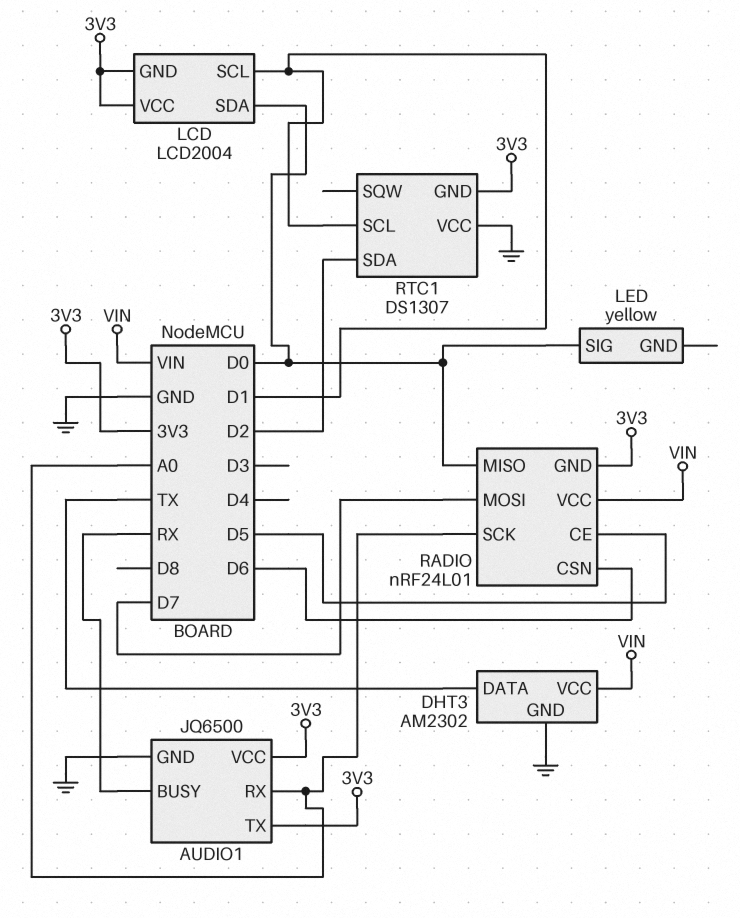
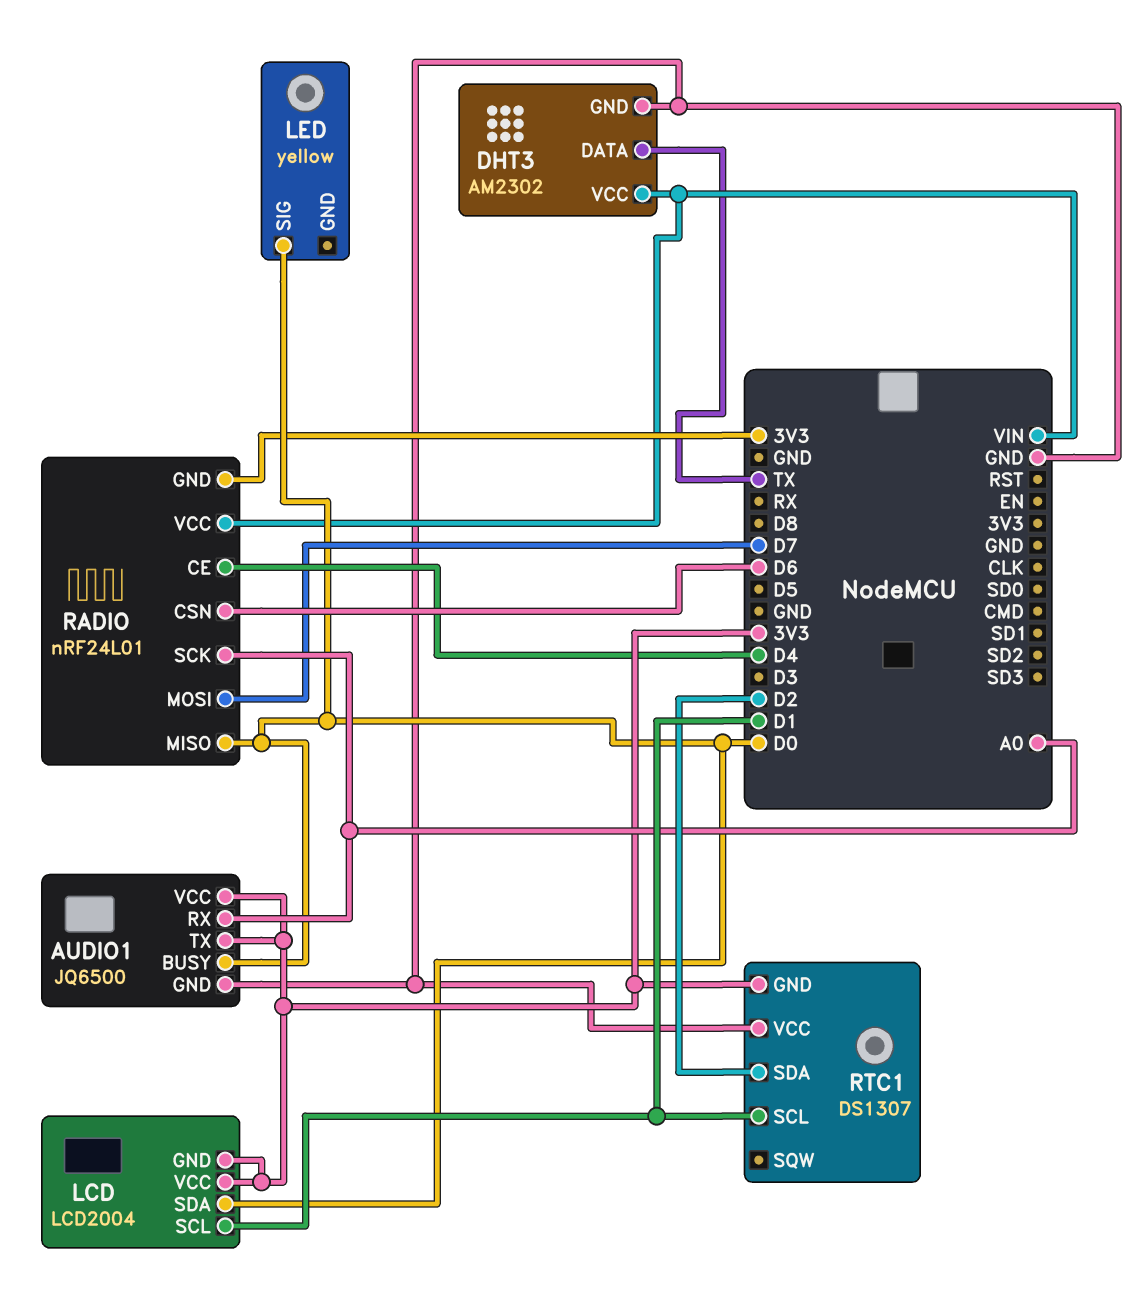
AUDIO1 pin BUSY: RX -> D0
RADIO pin CE: D5 -> D4

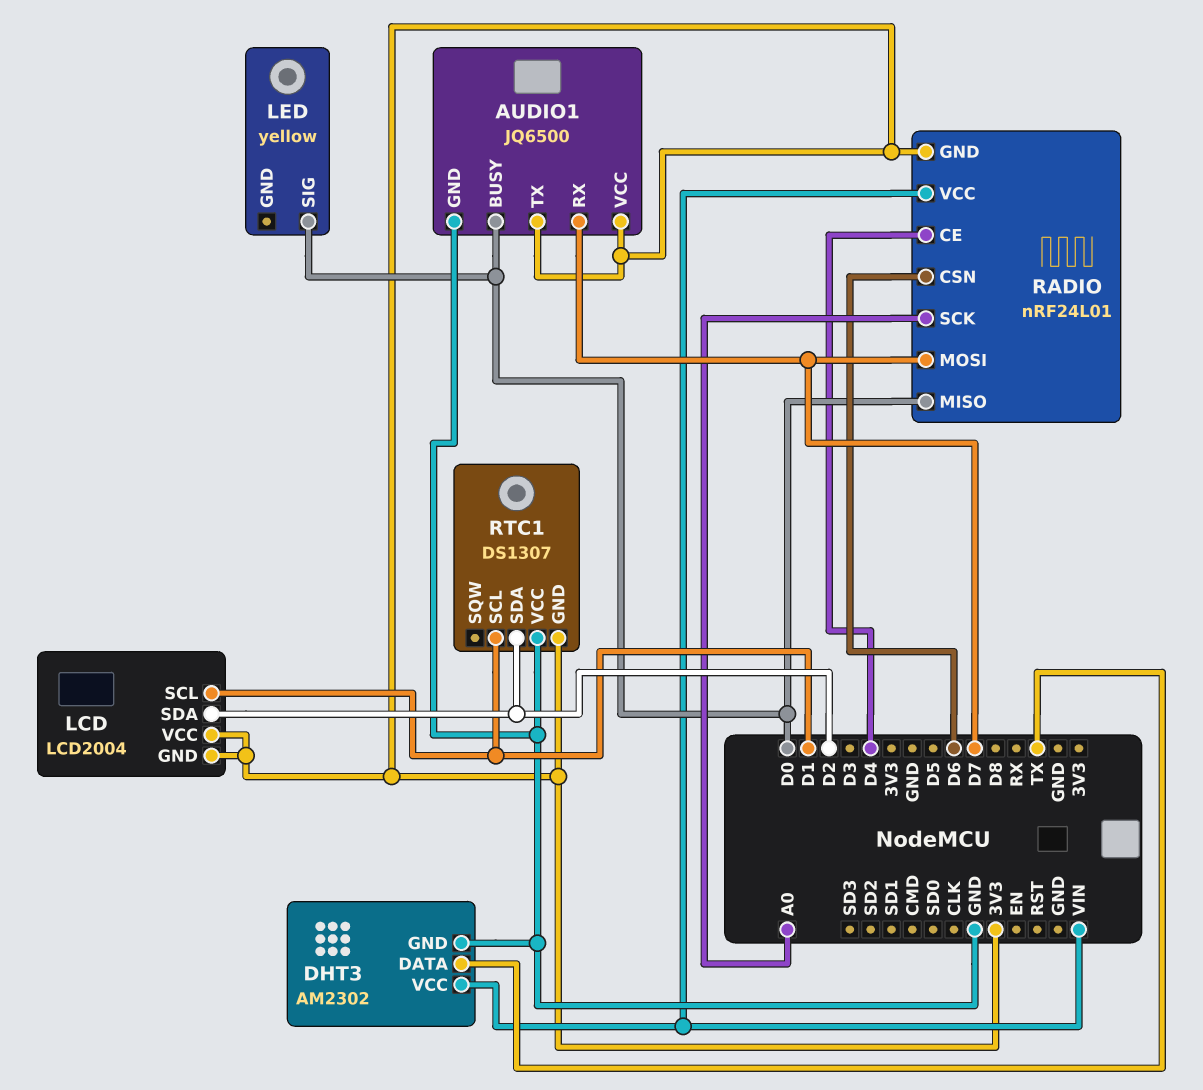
AUDIO1 pin RX: A0 -> D7
LCD pin SDA: D0 -> D2

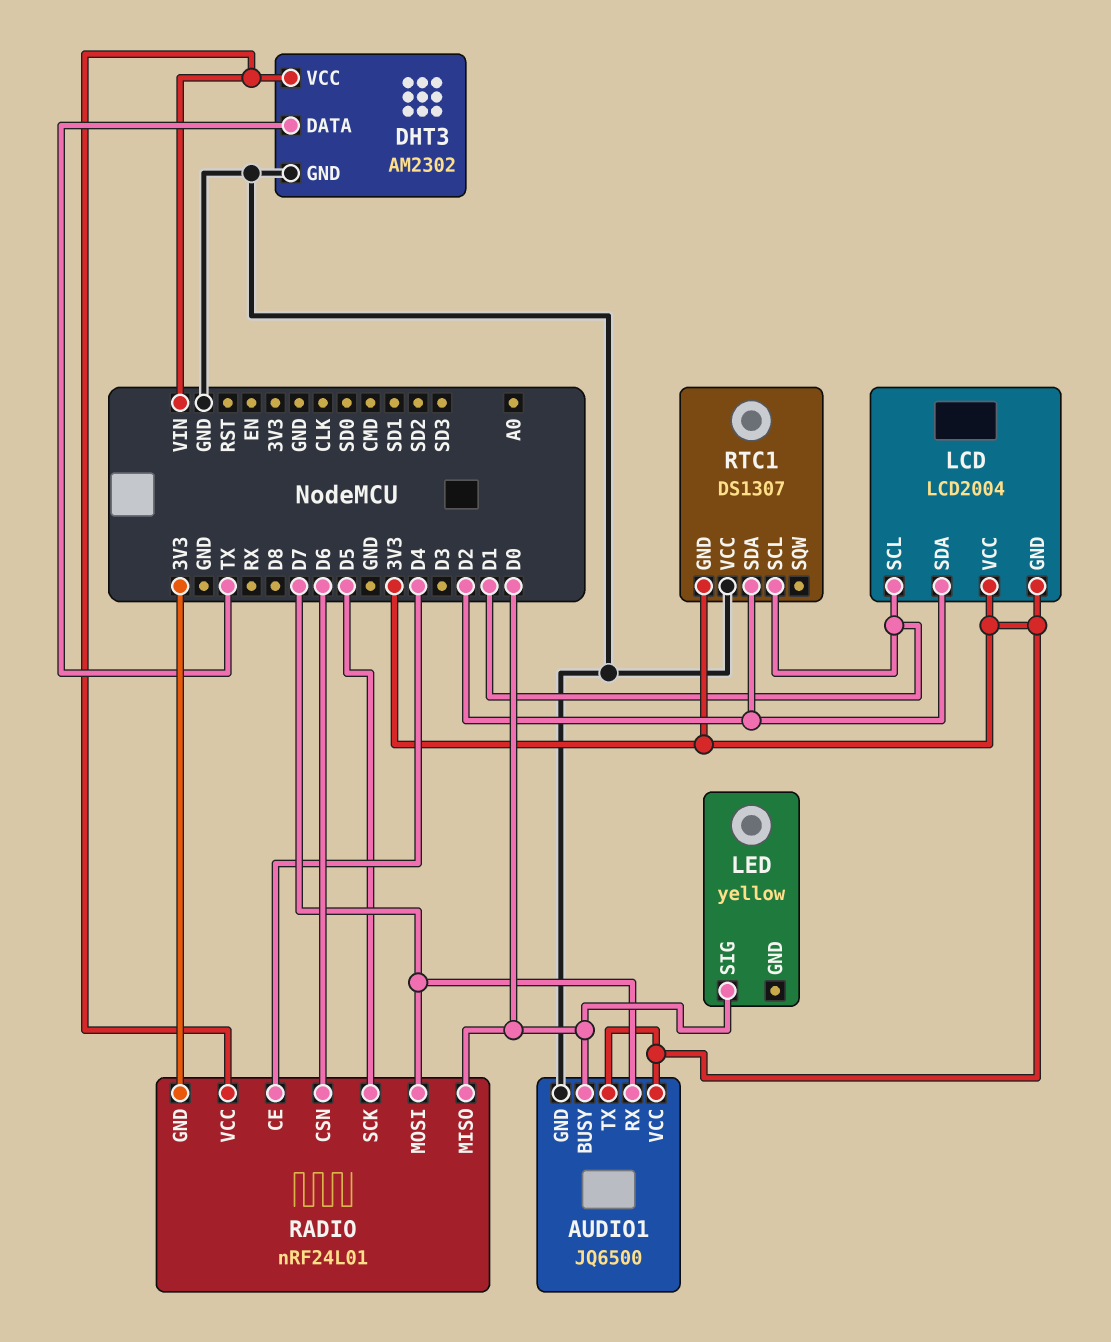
RADIO pin SCK: A0 -> D5

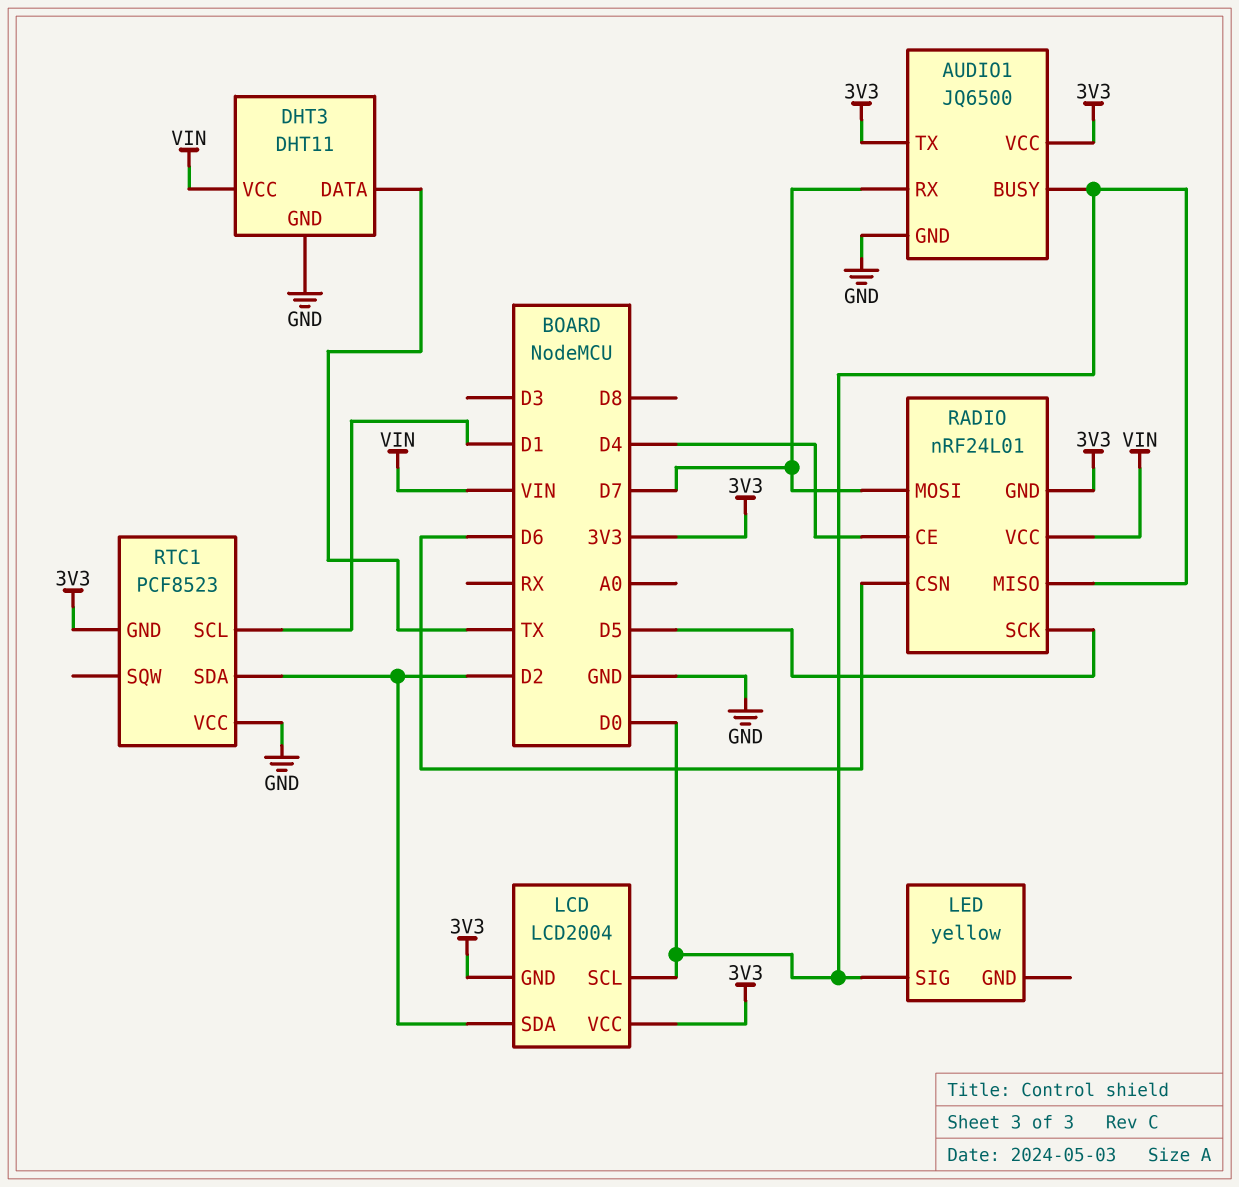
DHT3: AM2302 -> DHT11
LCD pin SCL: D1 -> D0
RTC1: DS1307 -> PCF8523

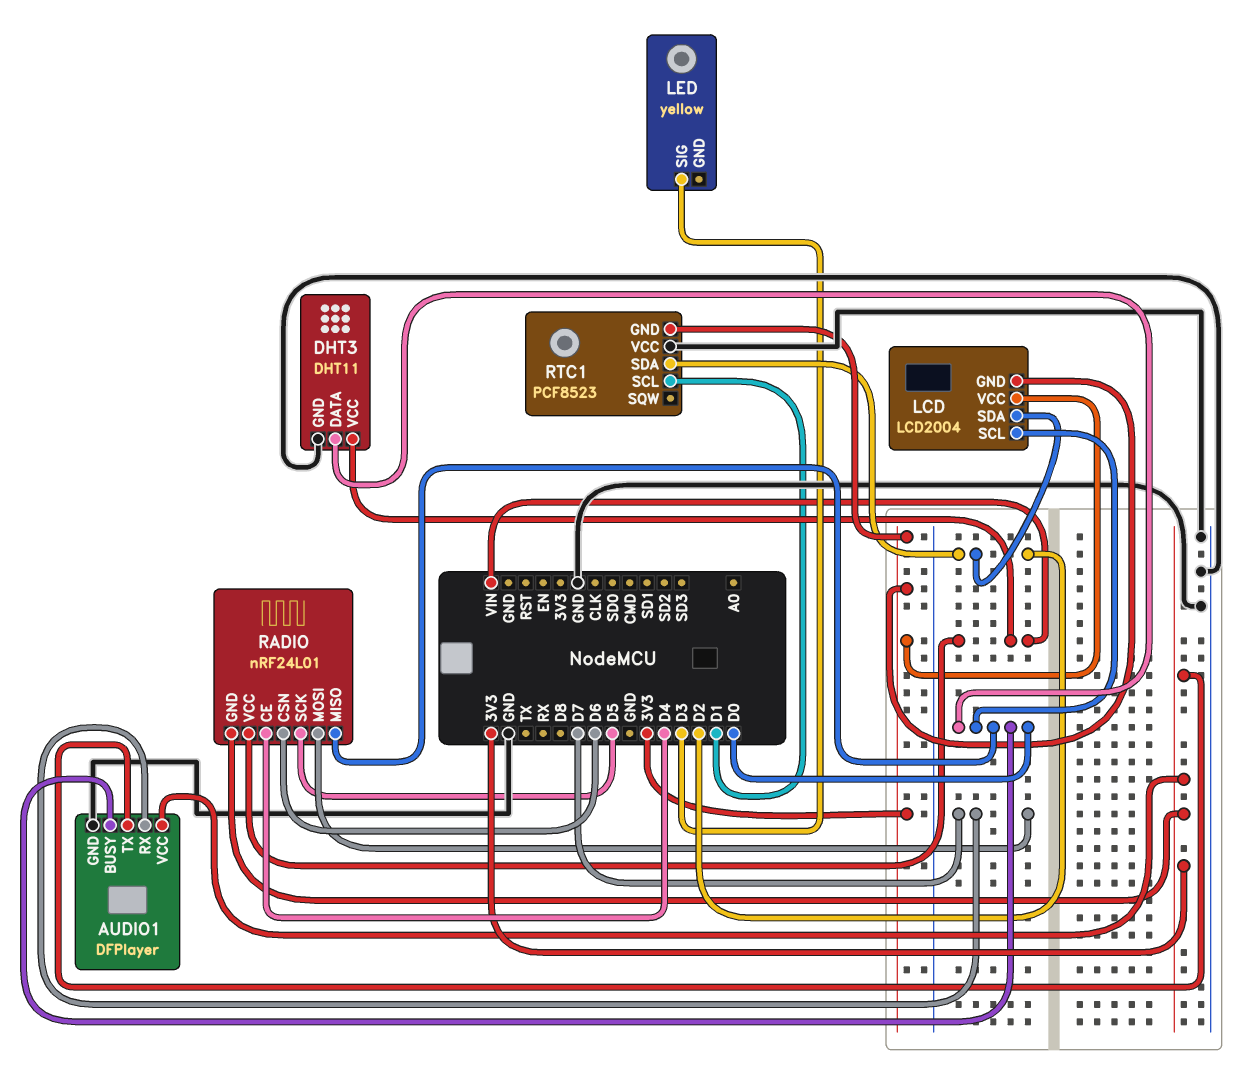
AUDIO1: JQ6500 -> DFPlayer
DHT3 pin DATA: TX -> D0
LED pin SIG: D0 -> D3

